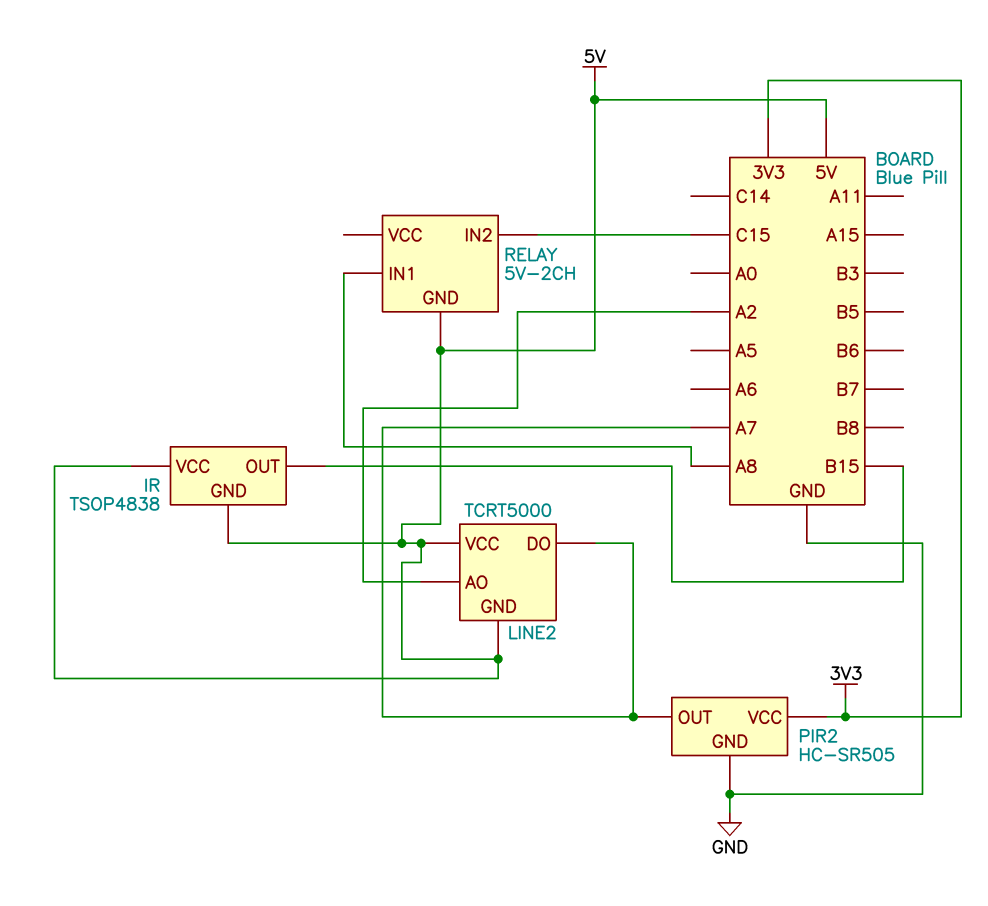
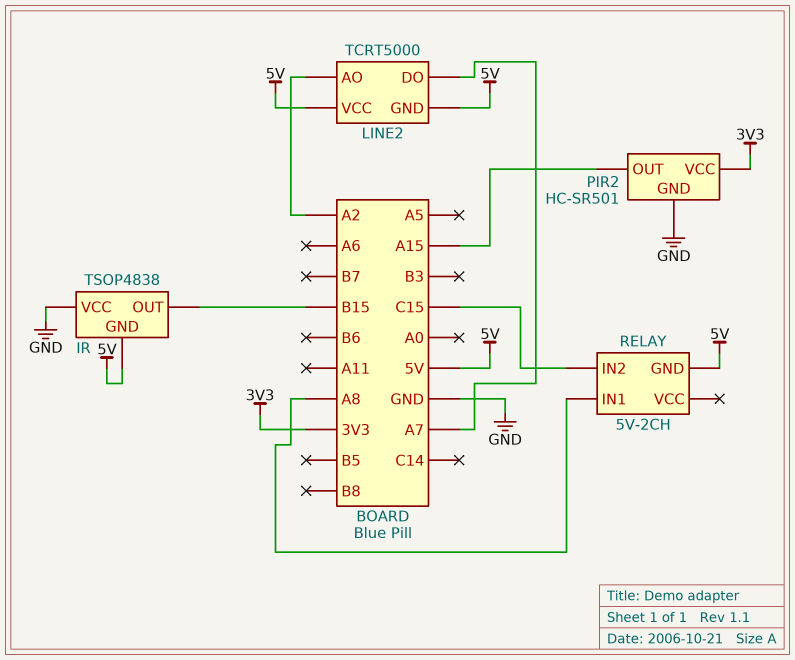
IR pin VCC: 5V -> GND
PIR2: HC-SR505 -> HC-SR501
PIR2 pin OUT: A7 -> A15

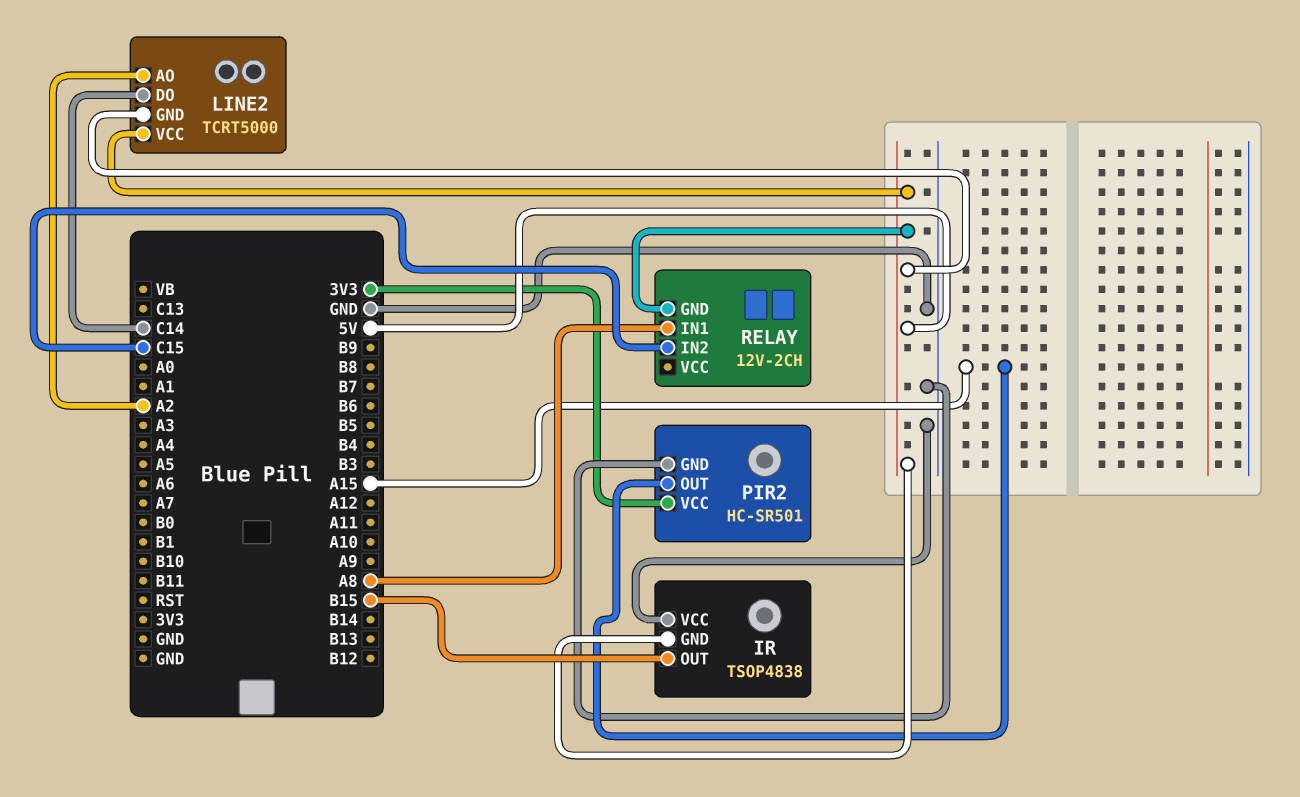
LINE2 pin DO: A7 -> C14
RELAY: 5V-2CH -> 12V-2CH

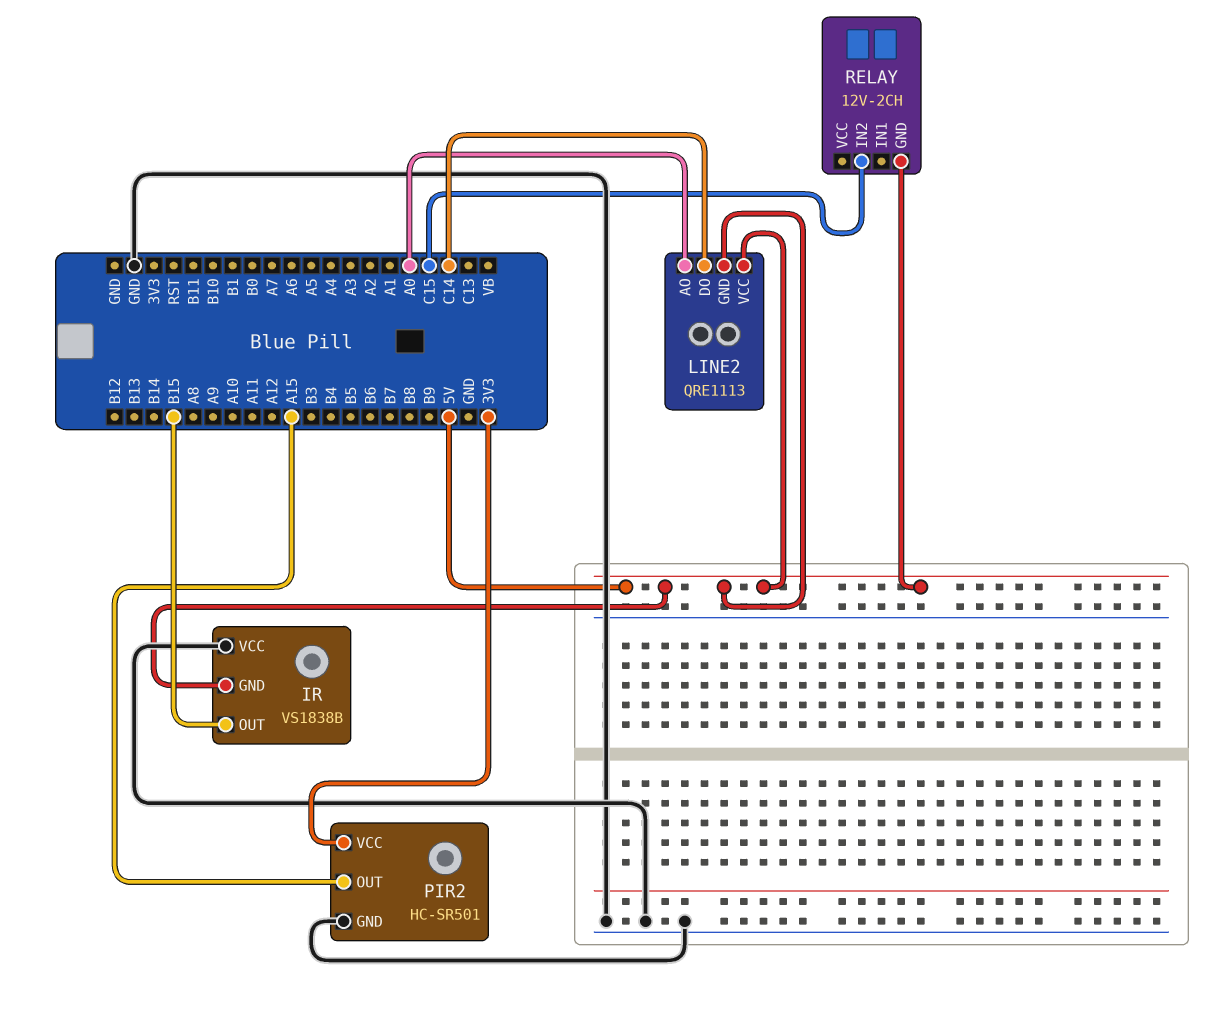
IR: TSOP4838 -> VS1838B
LINE2: TCRT5000 -> QRE1113
LINE2 pin AO: A2 -> A0
RELAY pin IN1: A8 -> none

